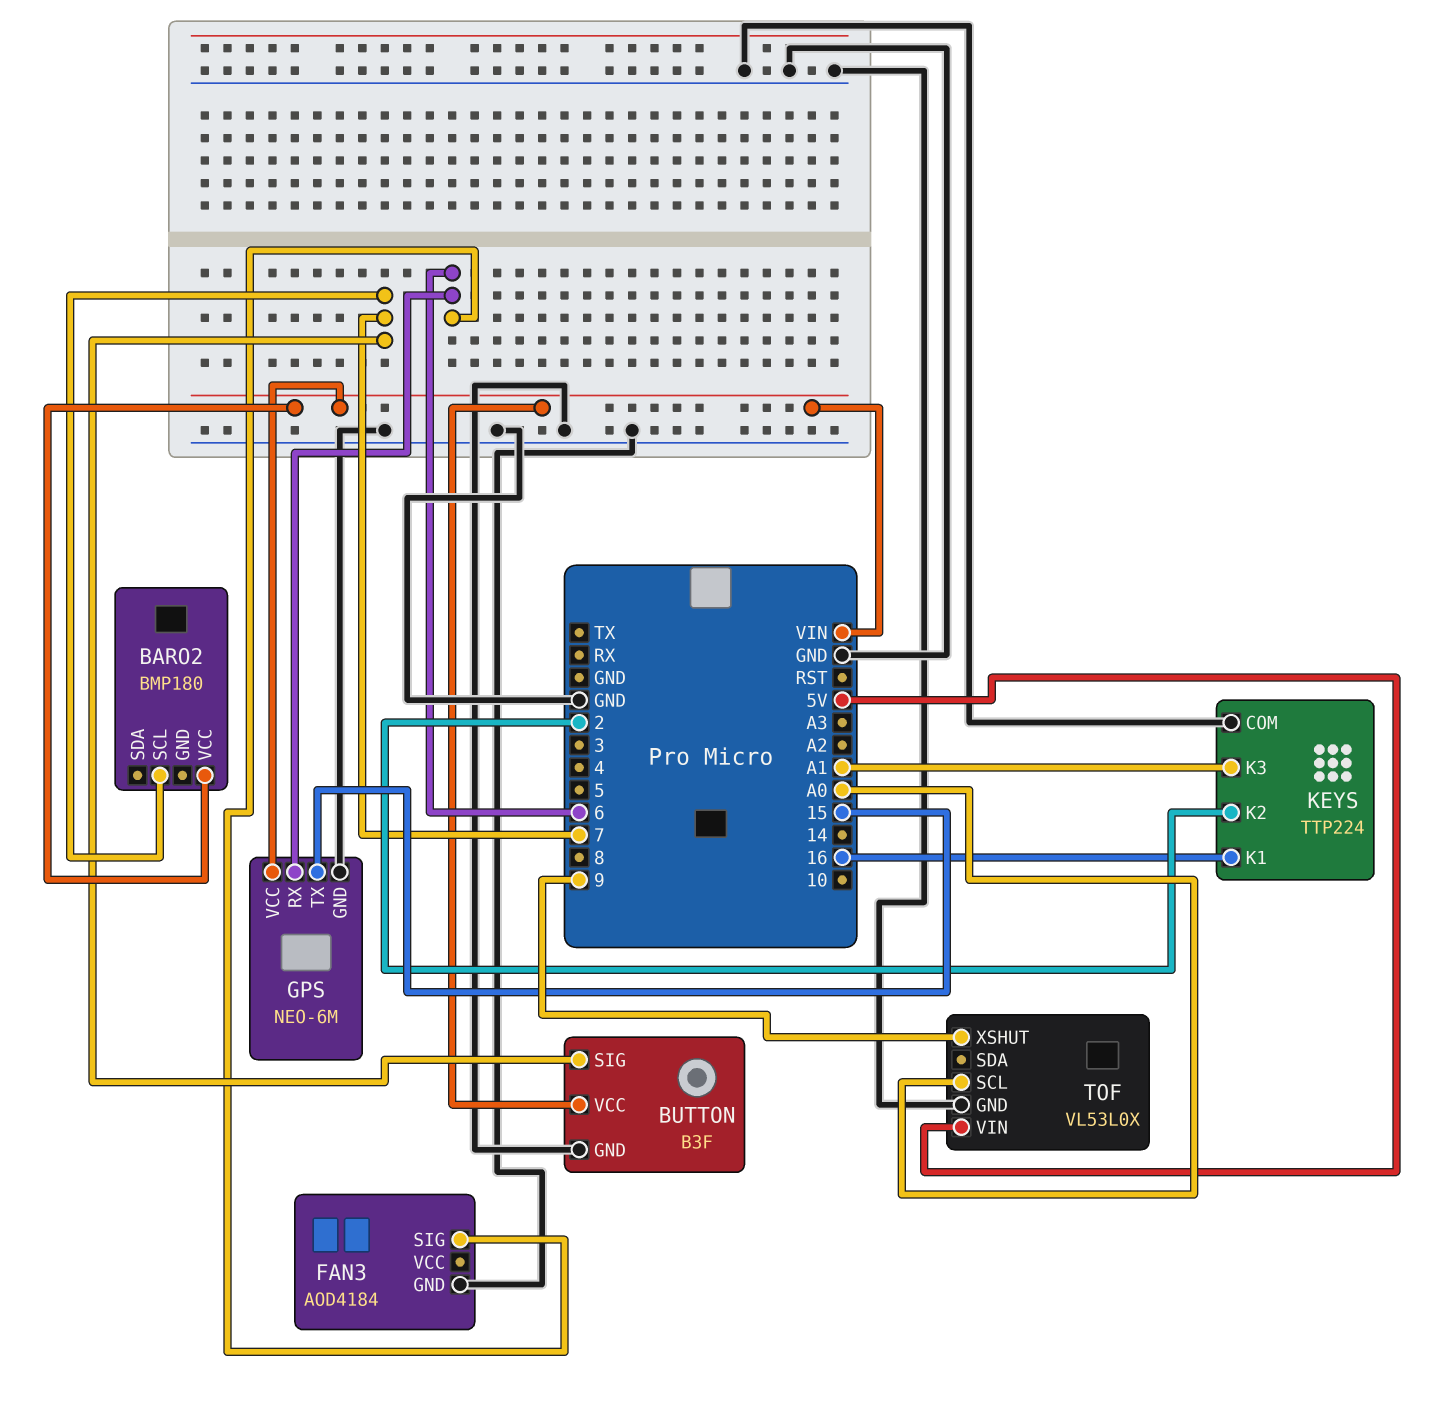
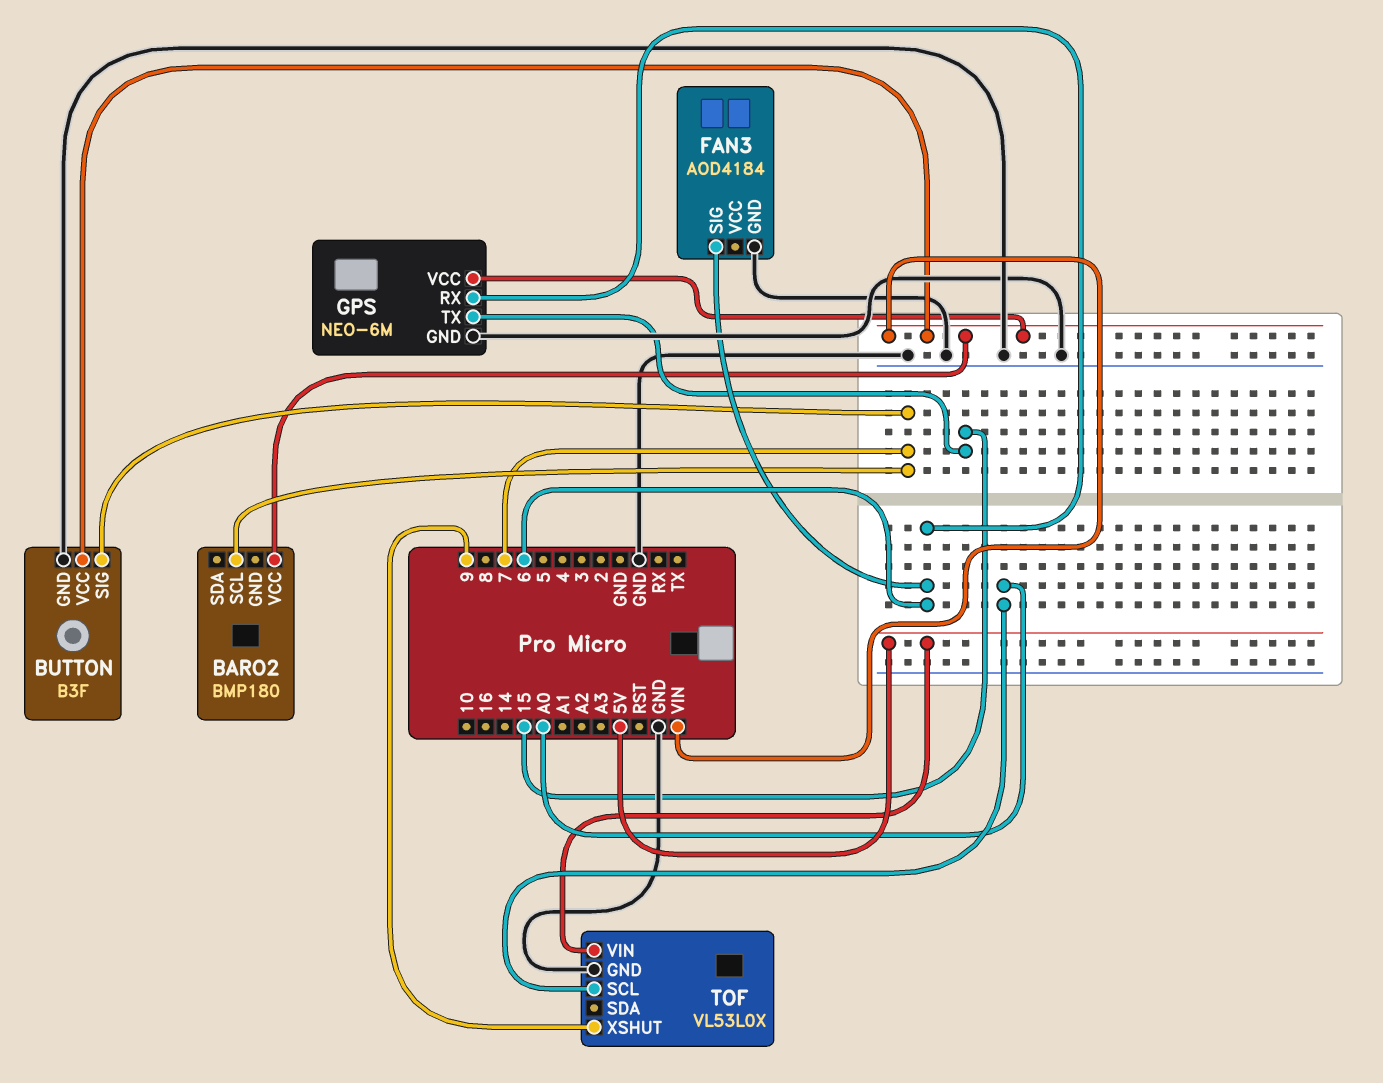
KEYS: TTP224 -> none
KEYS pin COM: GND -> none
KEYS pin K1: 16 -> none
KEYS pin K2: 2 -> none
KEYS pin K3: A1 -> none

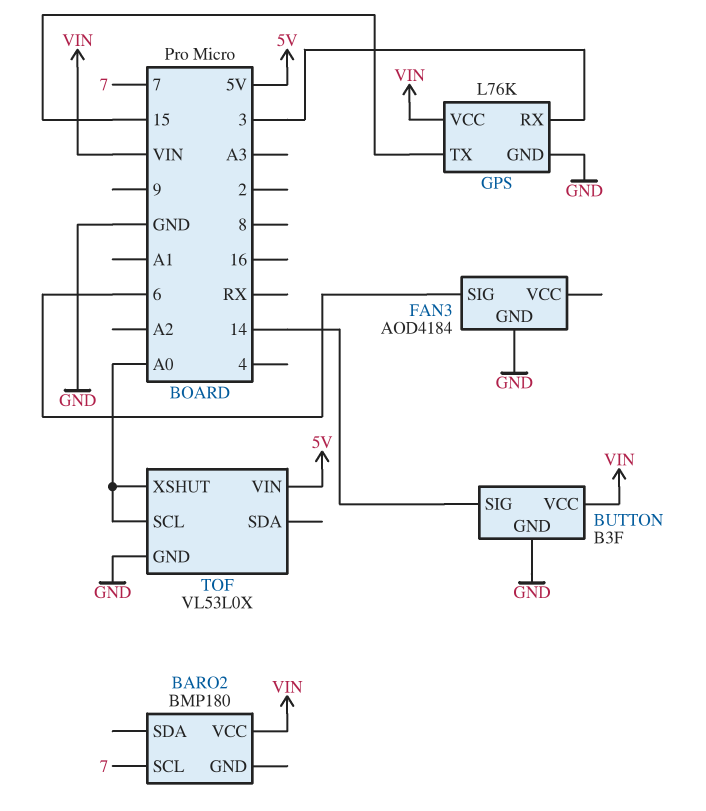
BUTTON pin SIG: 7 -> 14
GPS: NEO-6M -> L76K
GPS pin RX: 6 -> 3
TOF pin XSHUT: 9 -> A0

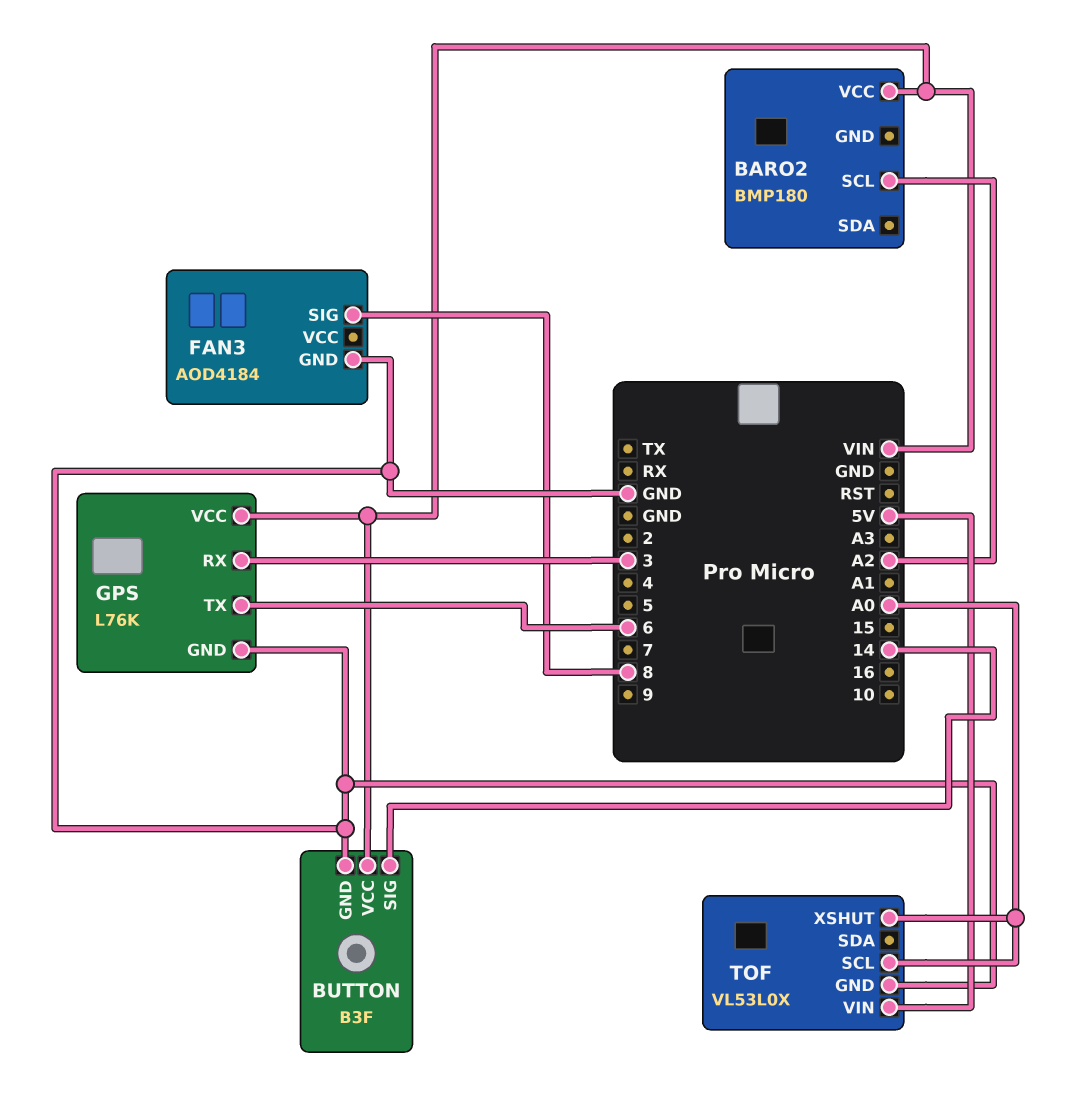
BARO2 pin SCL: 7 -> A2
FAN3 pin SIG: 6 -> 8
GPS pin TX: 15 -> 6

